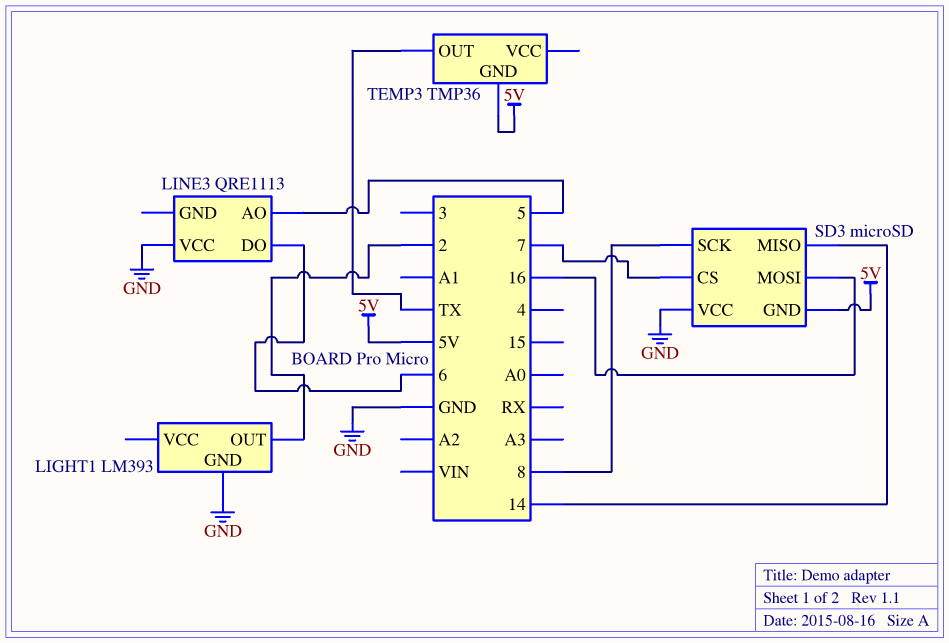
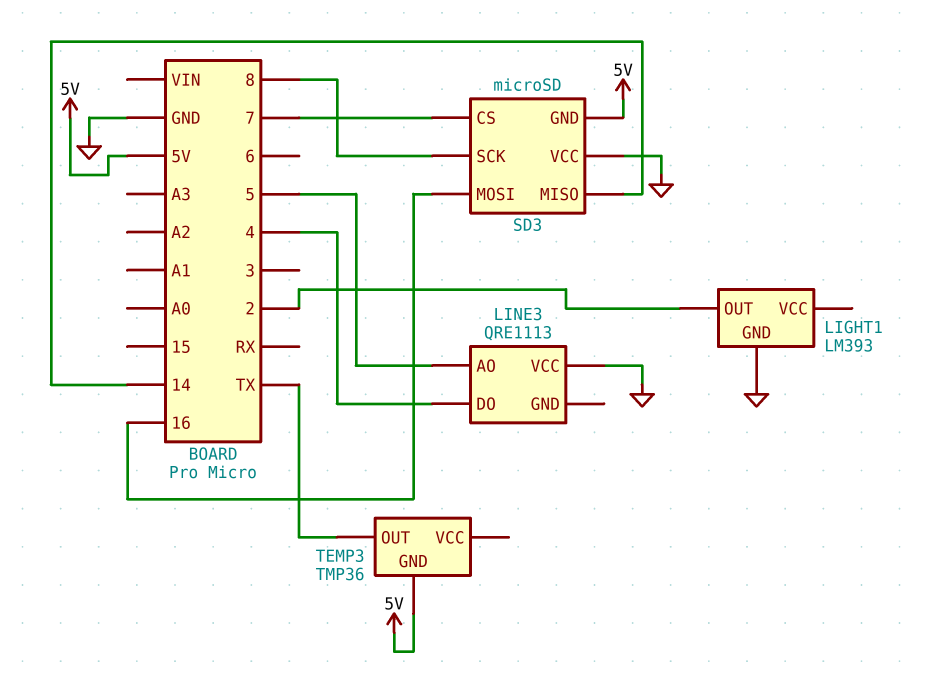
LINE3 pin DO: 6 -> 4

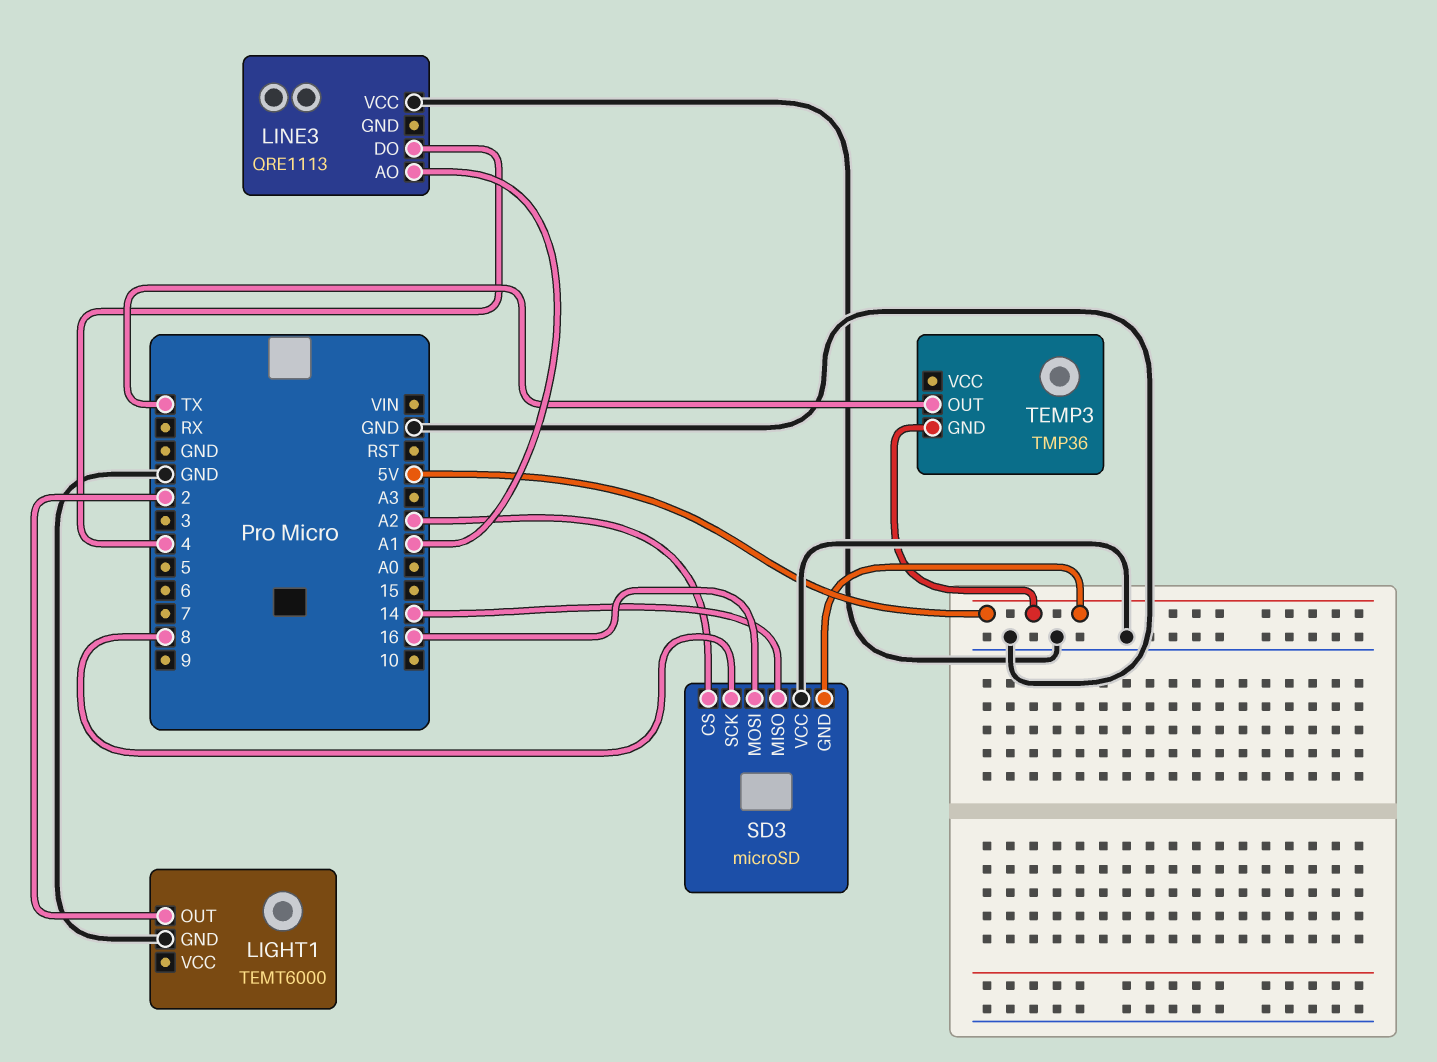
LIGHT1: LM393 -> TEMT6000
LINE3 pin AO: 5 -> A1
SD3 pin CS: 7 -> A2

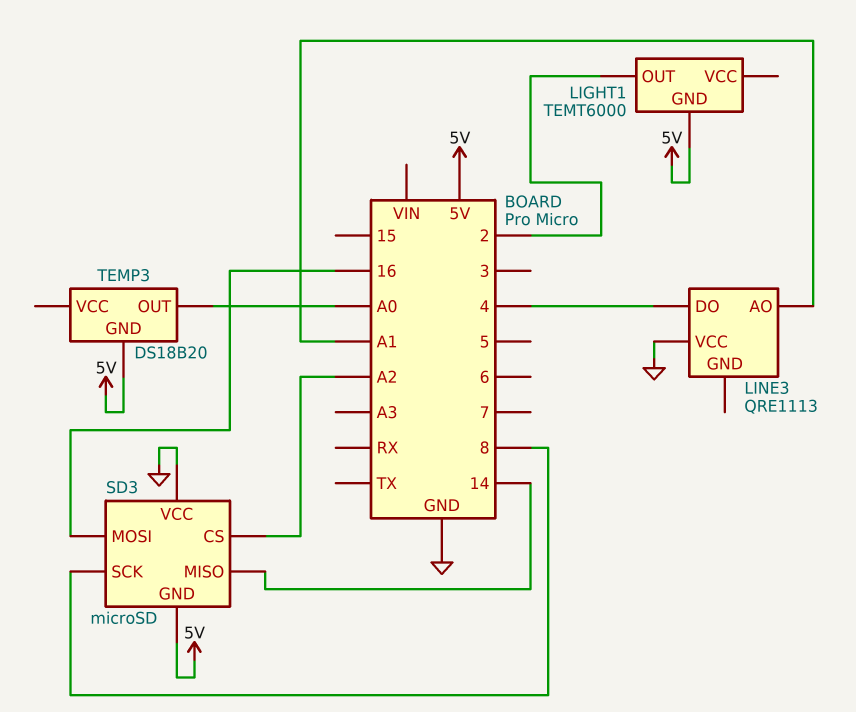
LIGHT1 pin GND: GND -> 5V
TEMP3: TMP36 -> DS18B20
TEMP3 pin OUT: TX -> A0

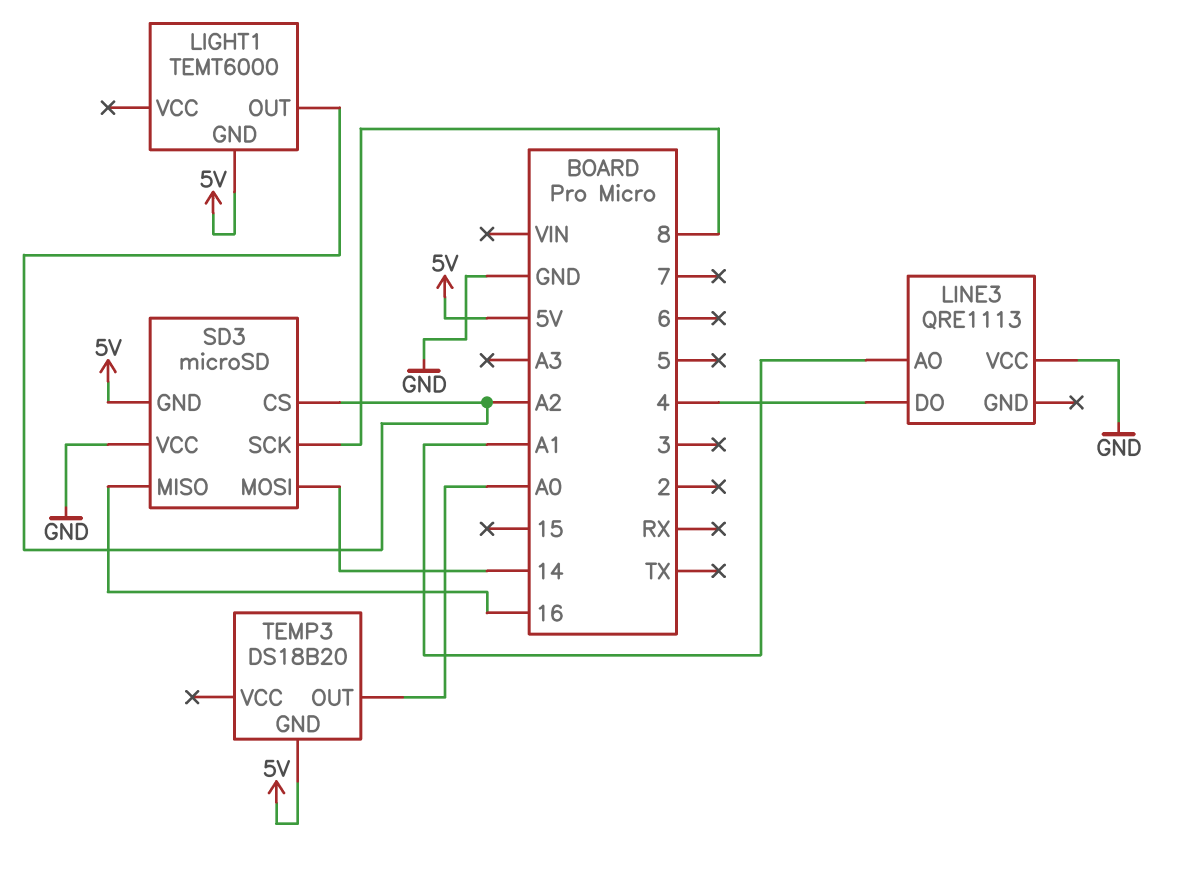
LIGHT1 pin OUT: 2 -> A2
SD3 pin MISO: 14 -> 16
SD3 pin MOSI: 16 -> 14

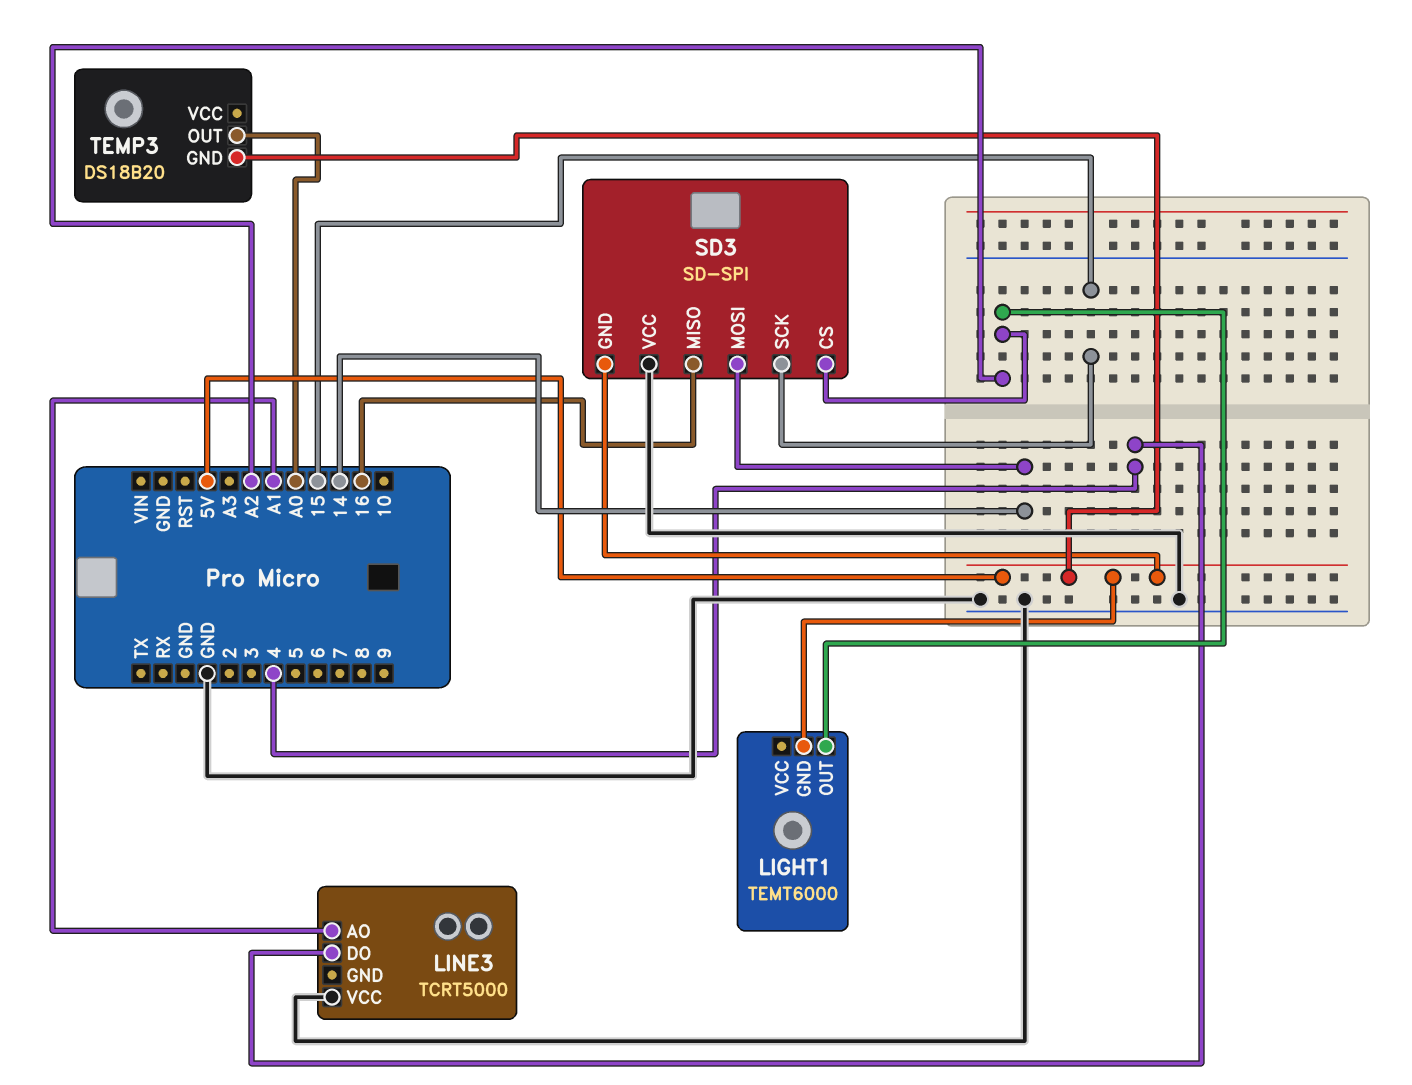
LINE3: QRE1113 -> TCRT5000
SD3: microSD -> SD-SPI
SD3 pin SCK: 8 -> 15

